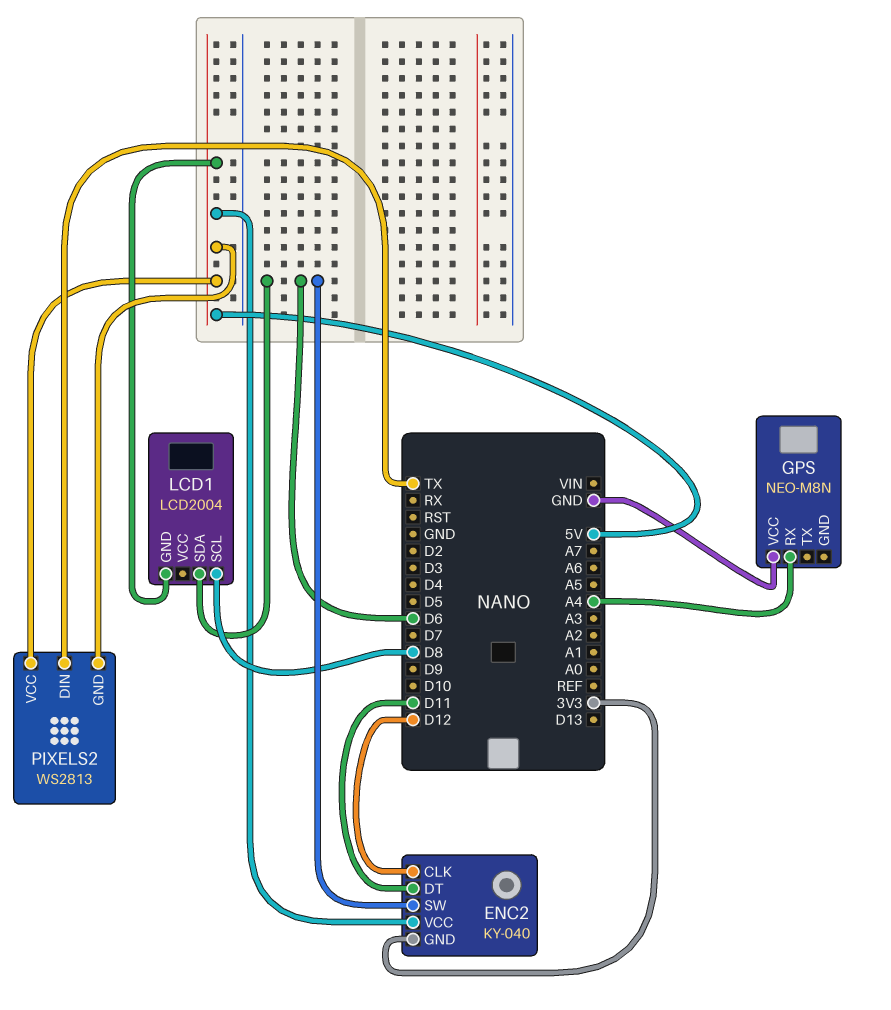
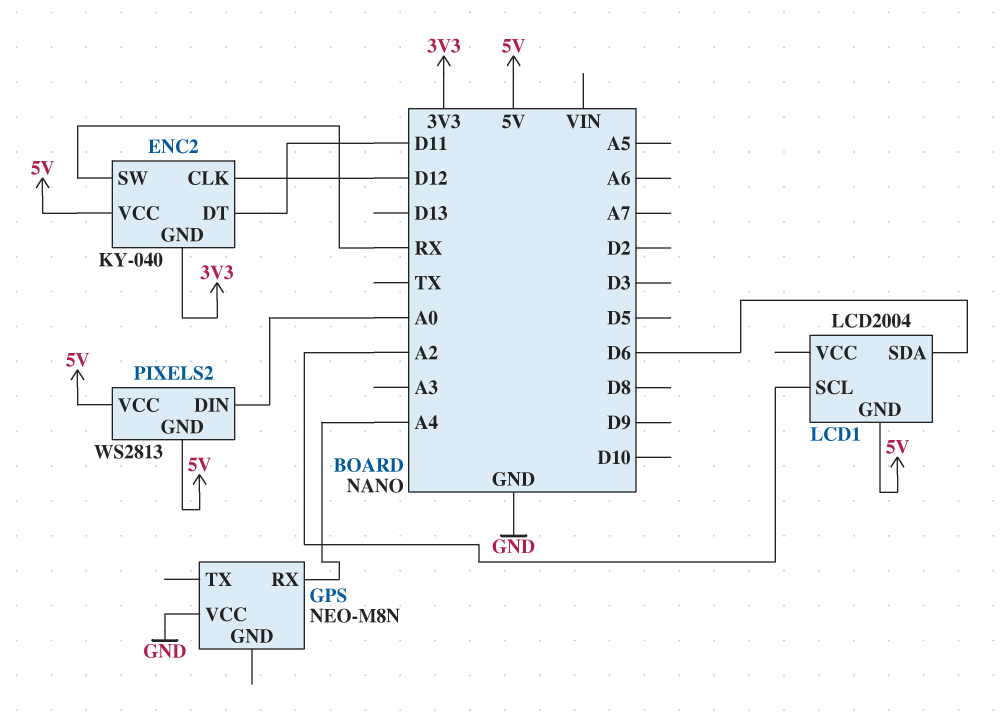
ENC2 pin SW: D6 -> RX
LCD1 pin SCL: D8 -> A2
PIXELS2 pin DIN: TX -> A0

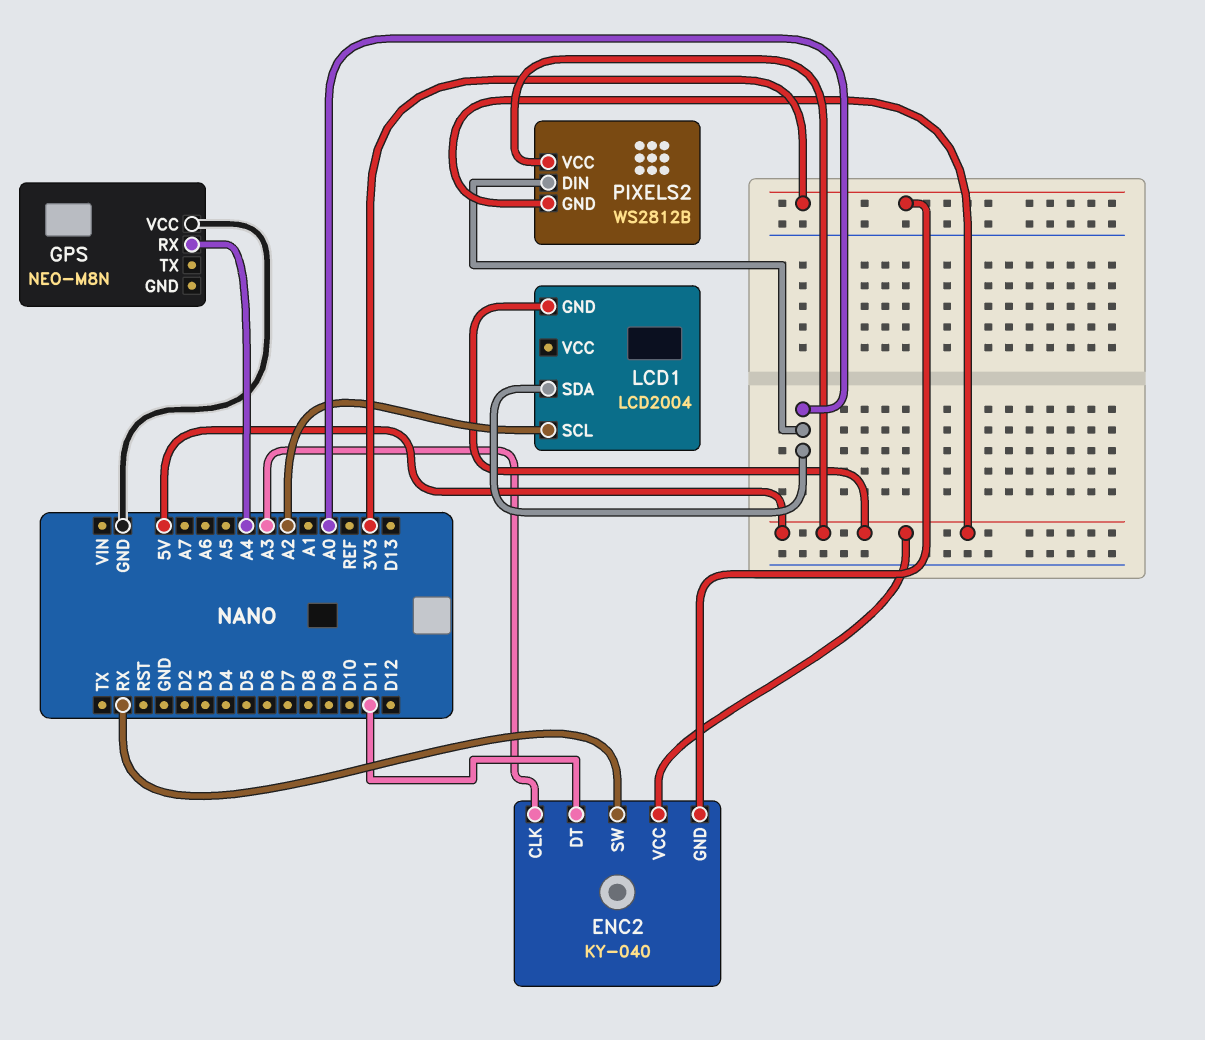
ENC2 pin CLK: D12 -> A3
LCD1 pin SDA: D6 -> A0
PIXELS2: WS2813 -> WS2812B

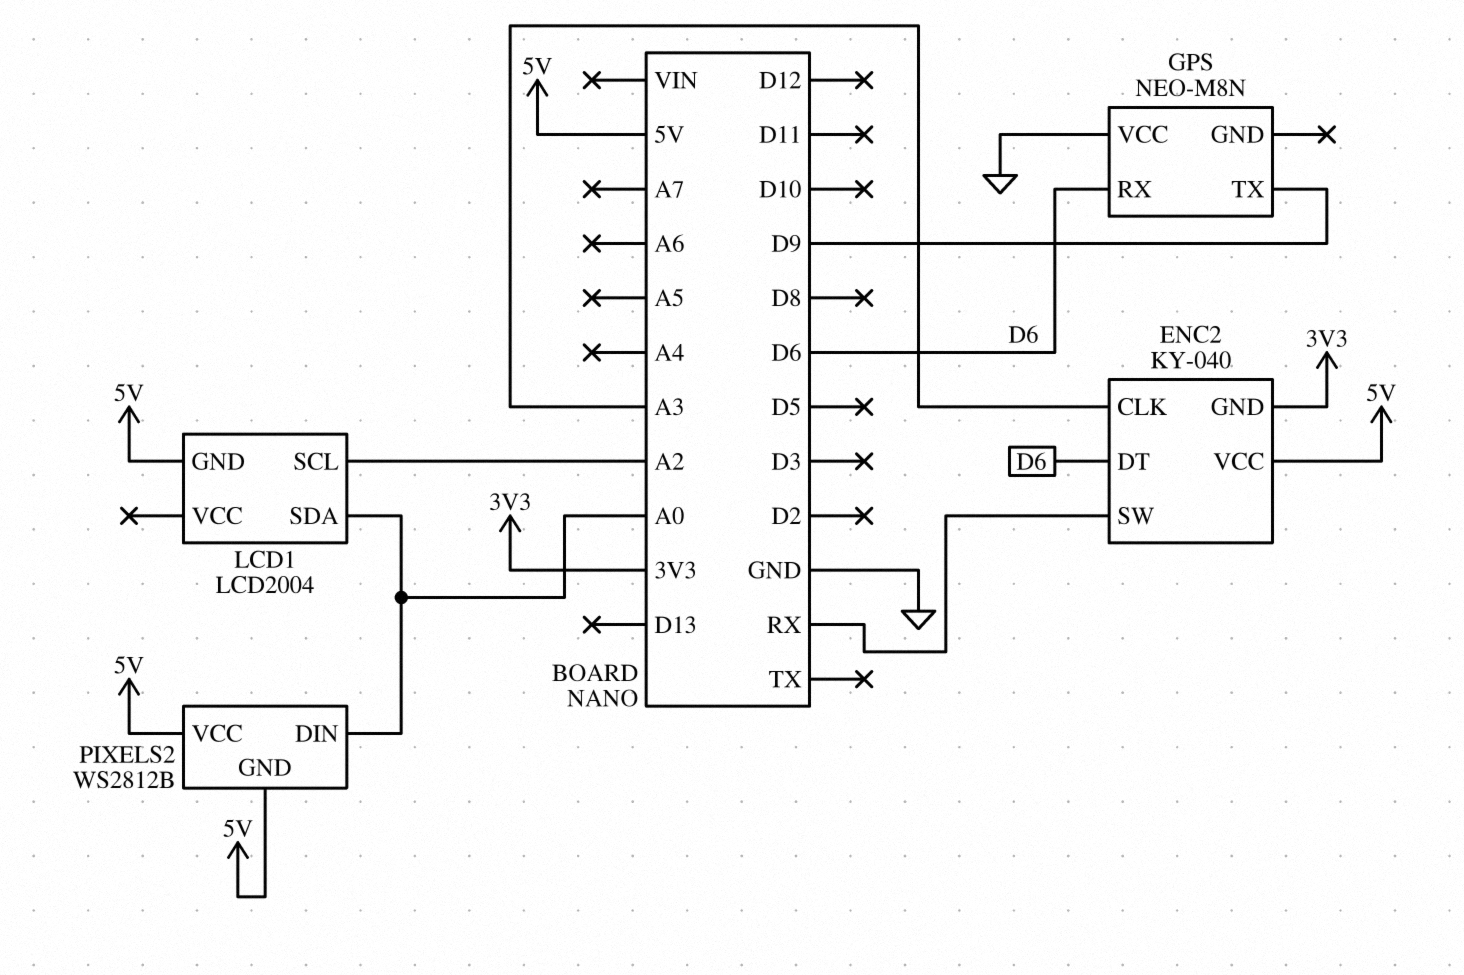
ENC2 pin DT: D11 -> D6
GPS pin RX: A4 -> D6
GPS pin TX: none -> D9

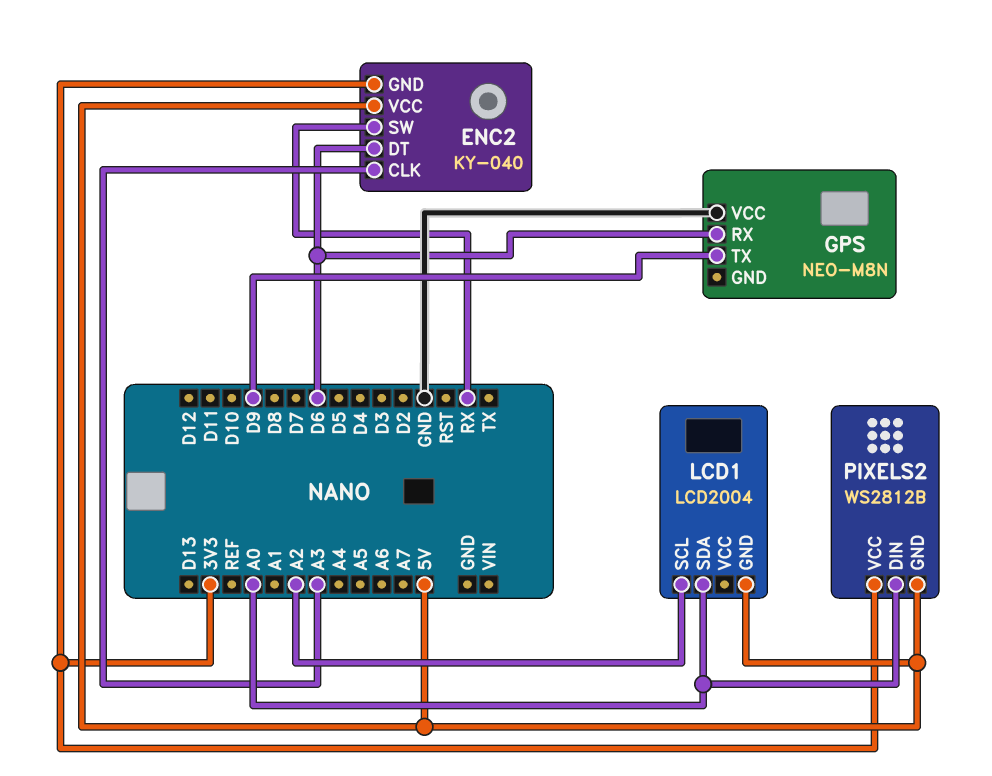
PIXELS2 pin VCC: 5V -> 3V3

